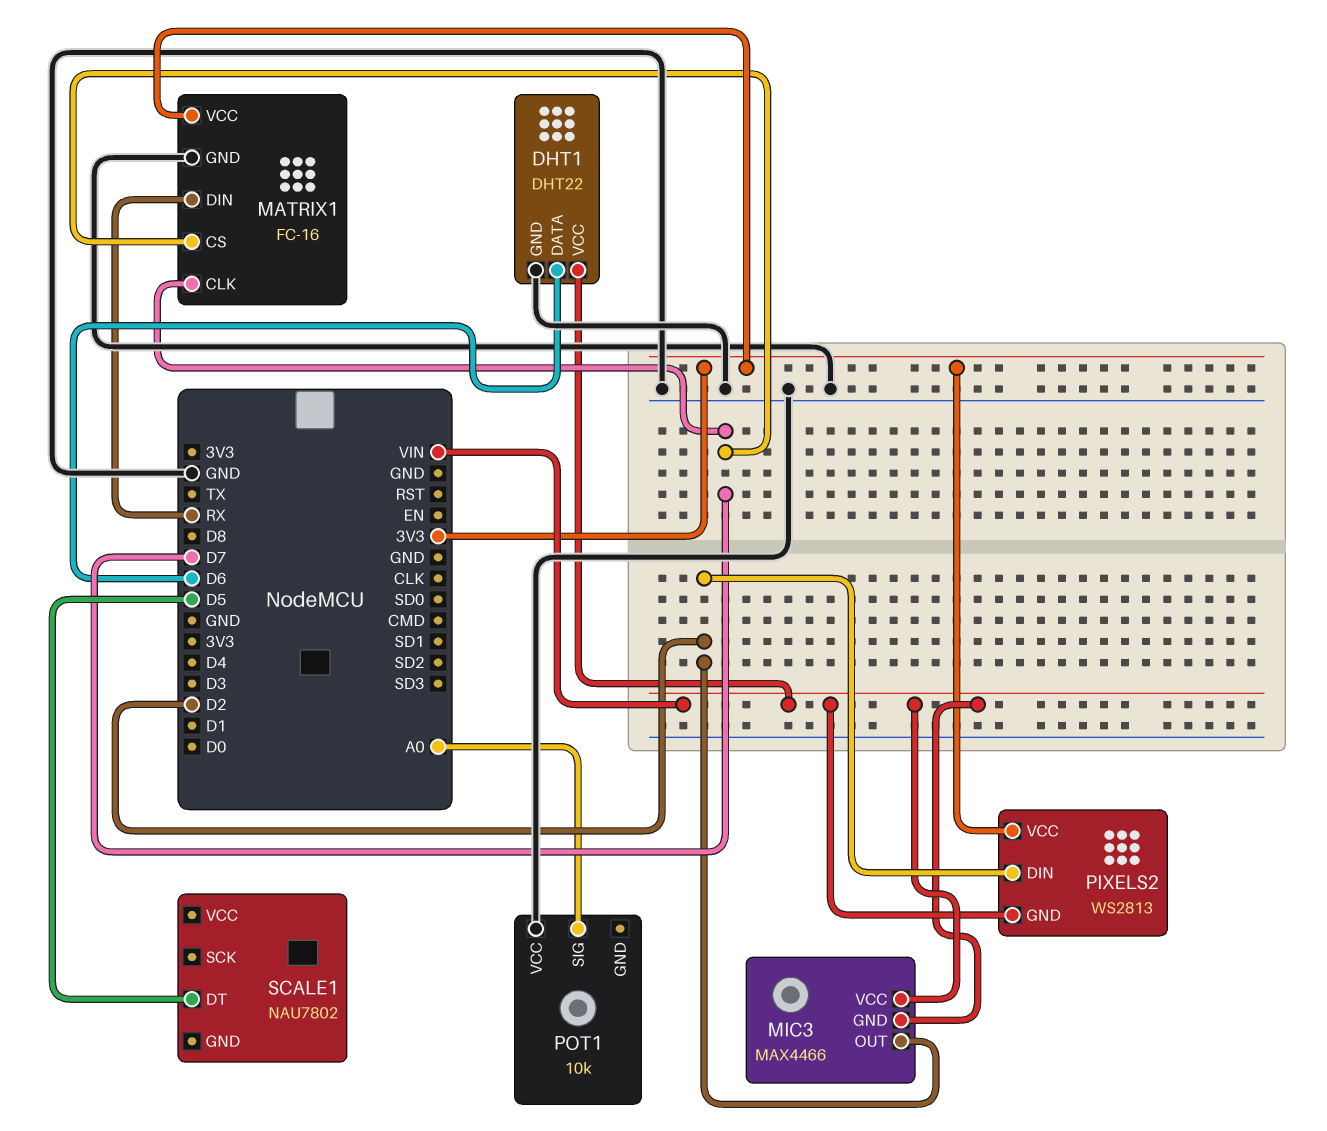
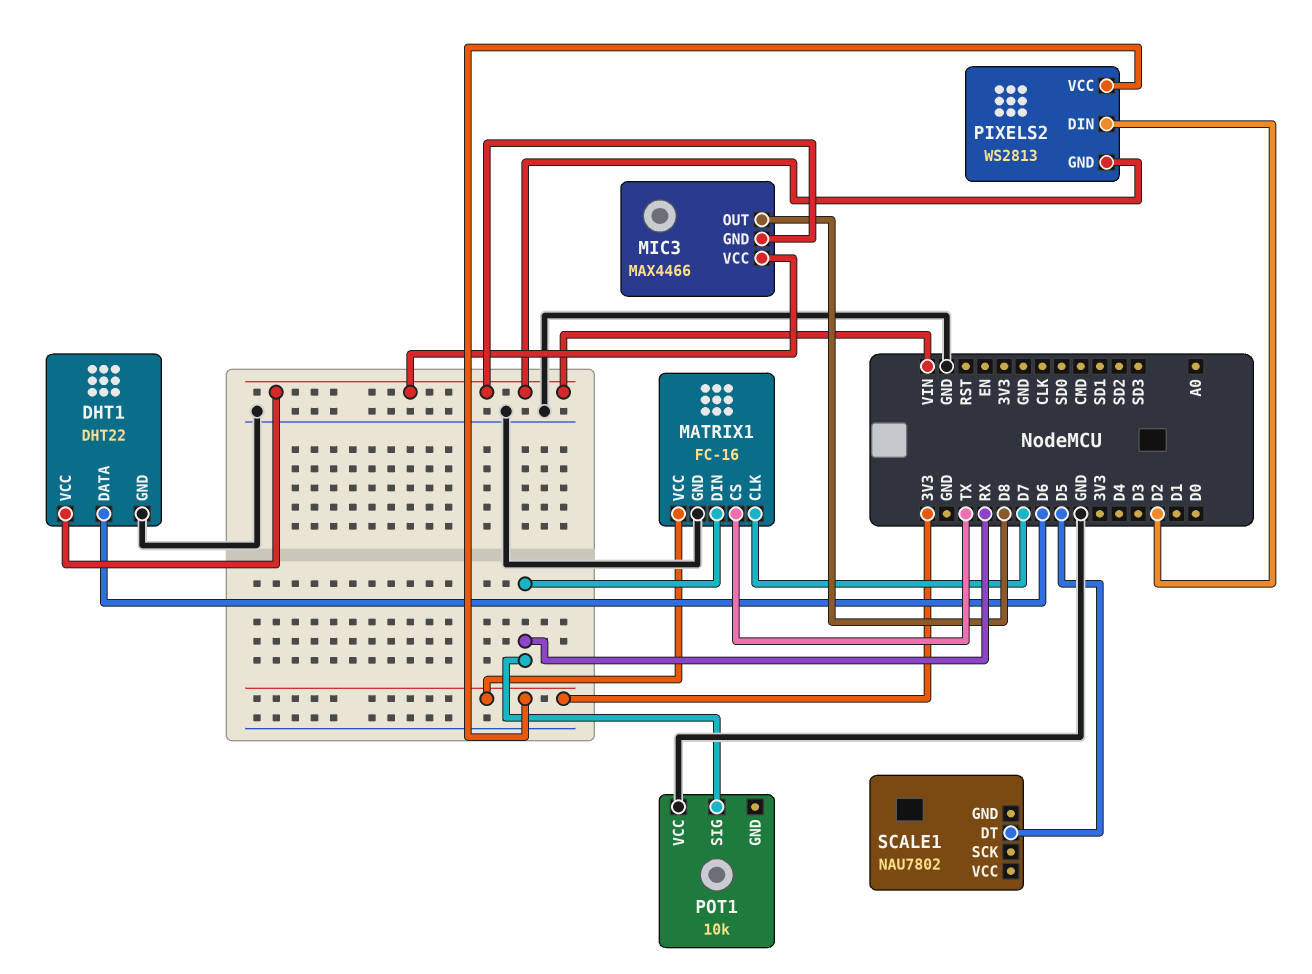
MATRIX1 pin CS: D7 -> TX
MIC3 pin OUT: D2 -> D8
POT1 pin SIG: A0 -> RX

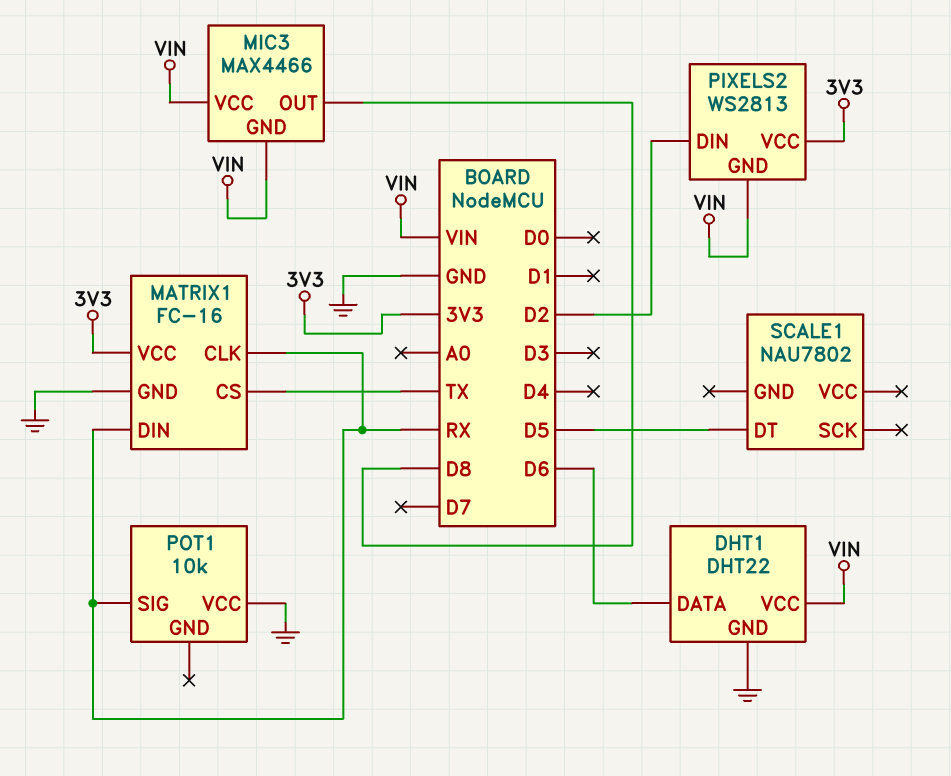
MATRIX1 pin CLK: D7 -> RX

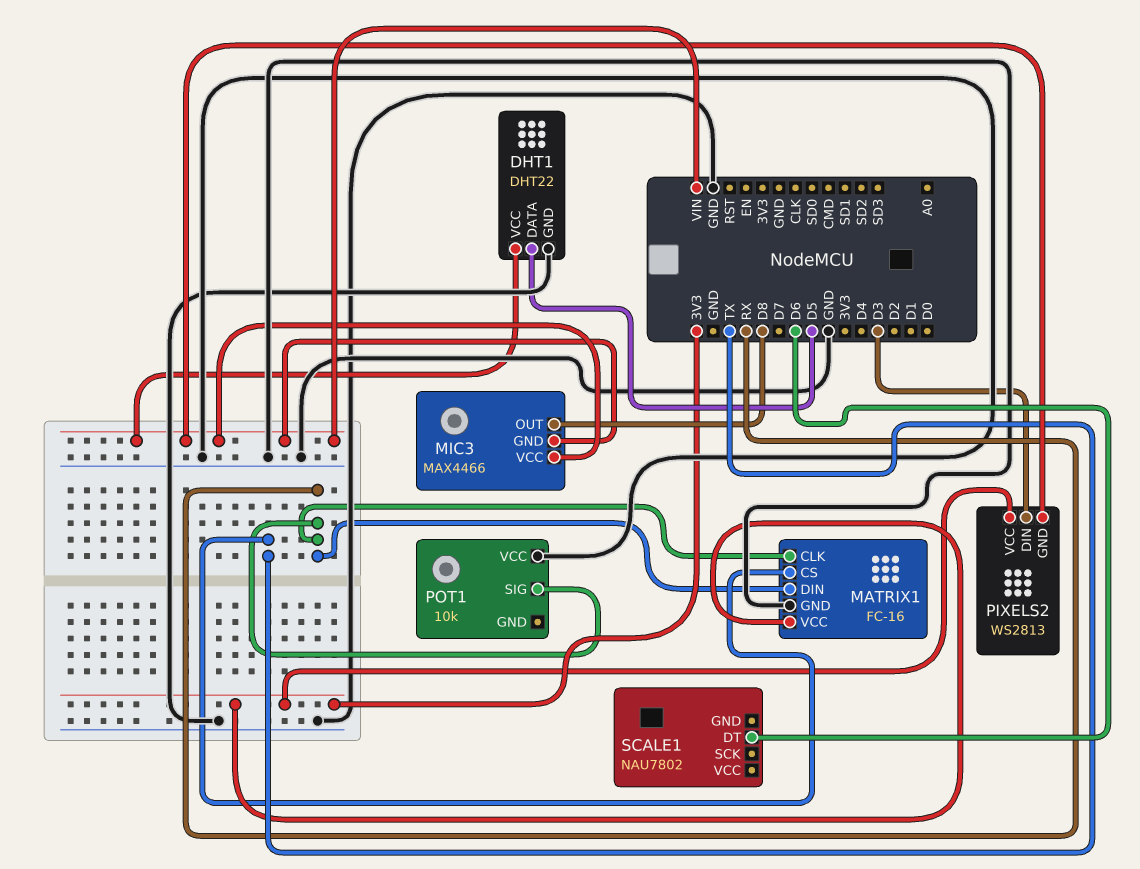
DHT1 pin DATA: D6 -> D5
PIXELS2 pin DIN: D2 -> D3
SCALE1 pin DT: D5 -> D6

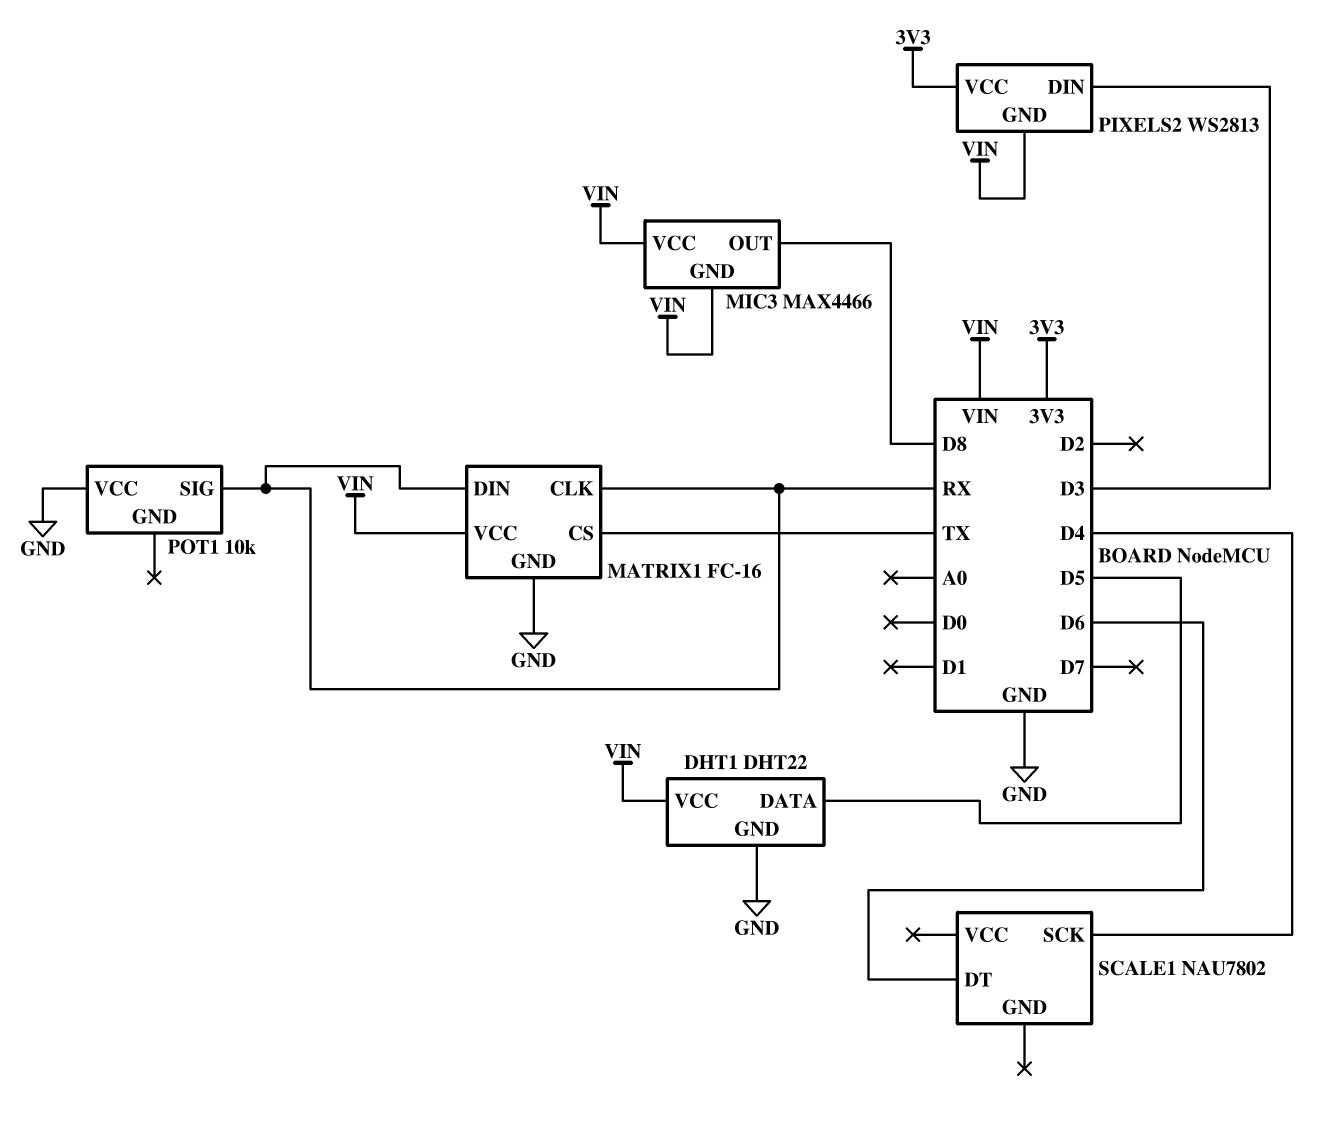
MATRIX1 pin VCC: 3V3 -> VIN
SCALE1 pin SCK: none -> D4

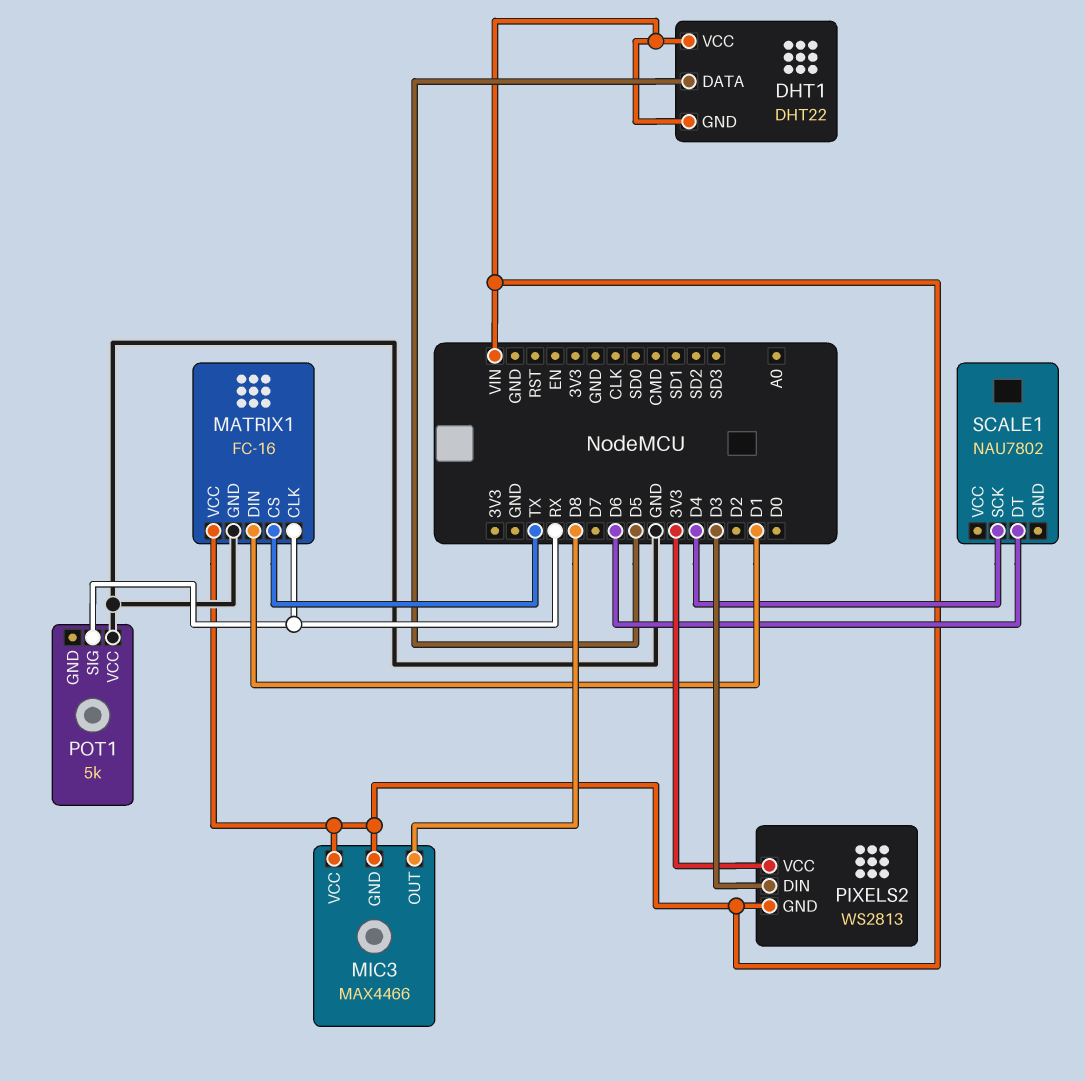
DHT1 pin GND: GND -> VIN
MATRIX1 pin DIN: RX -> D1
POT1: 10k -> 5k

